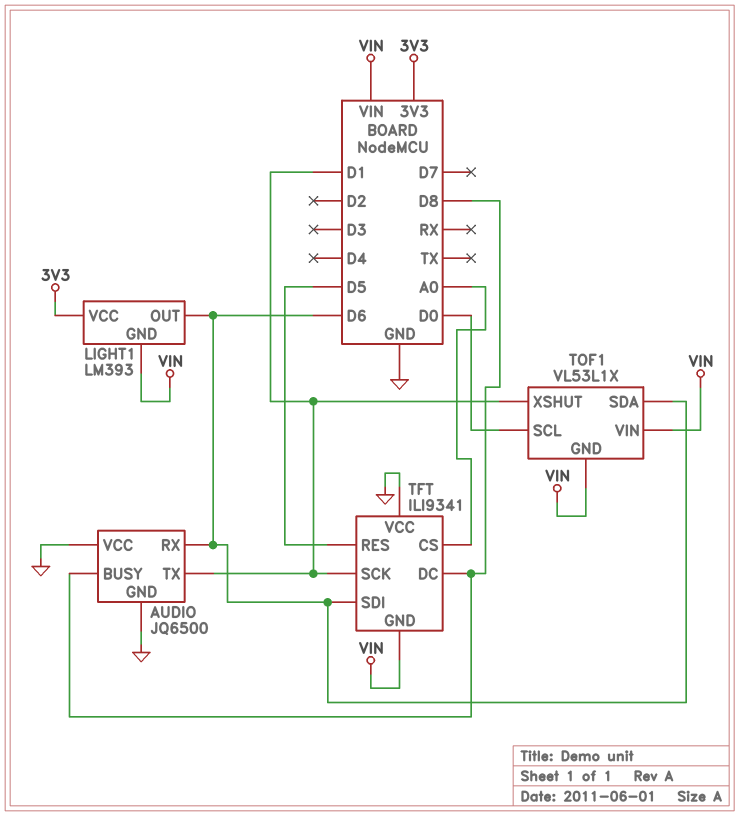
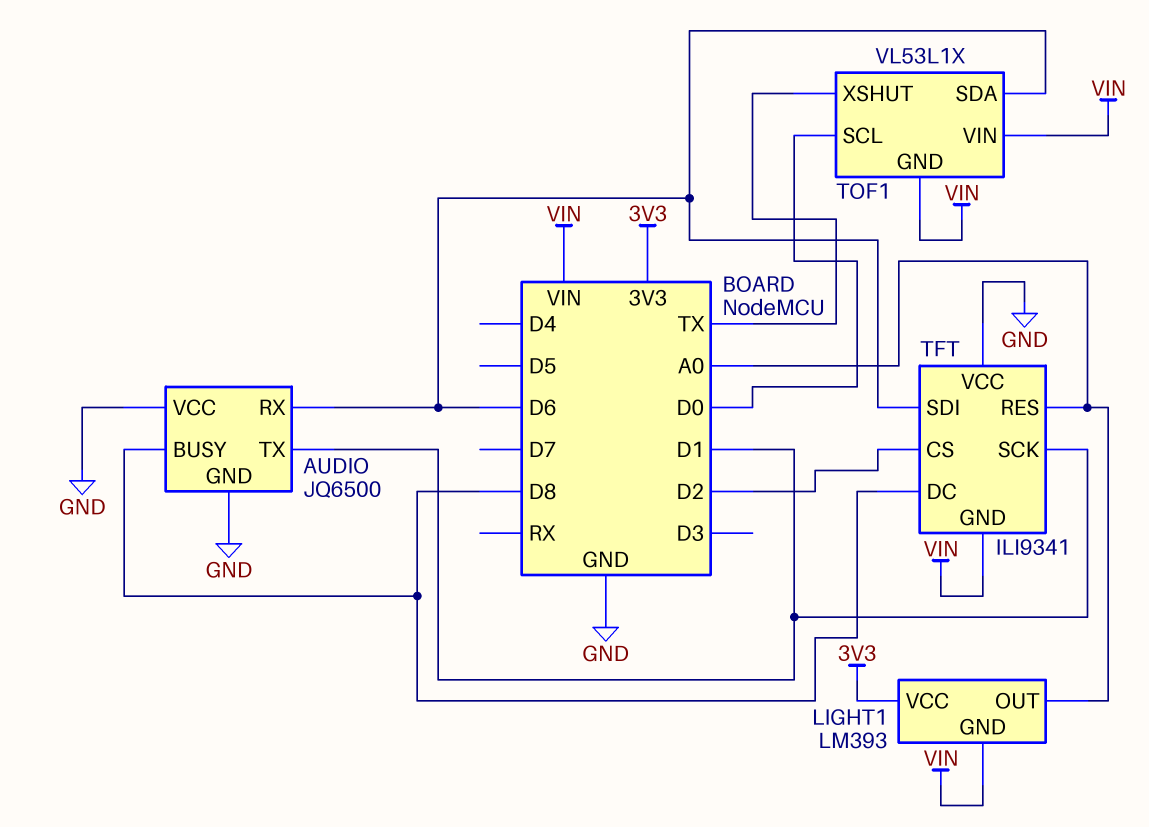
LIGHT1 pin OUT: D6 -> A0
TFT pin CS: A0 -> D2
TFT pin RES: D5 -> A0
TOF1 pin XSHUT: D1 -> TX

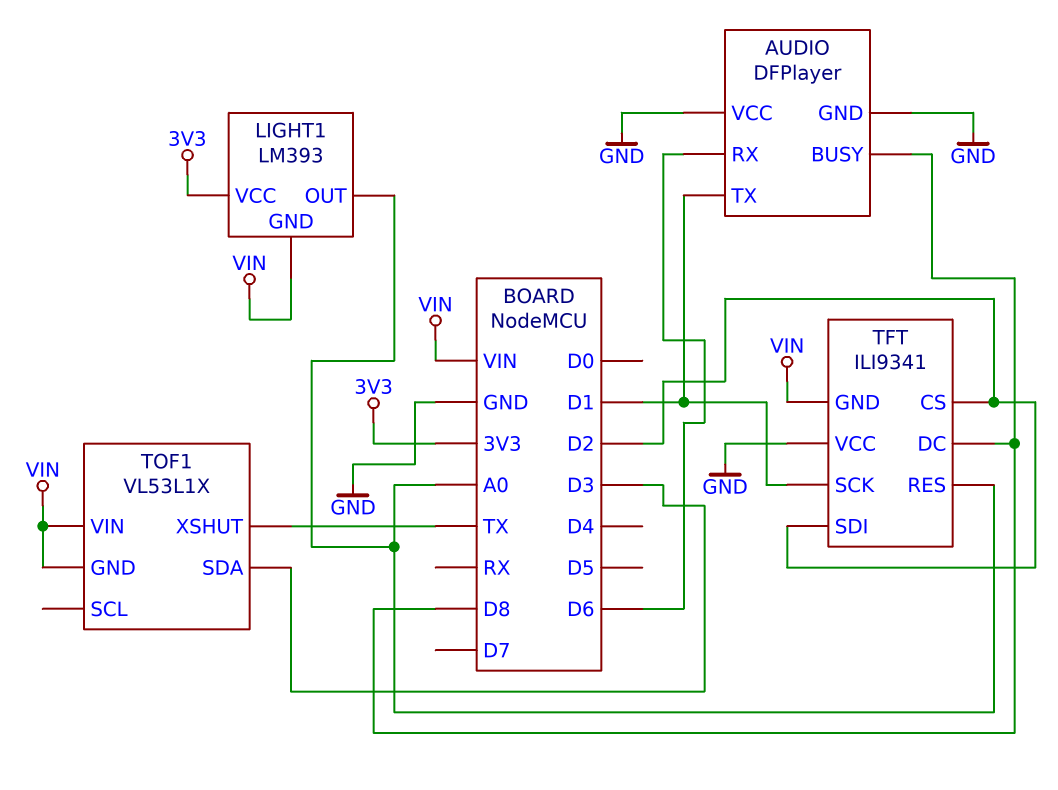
AUDIO: JQ6500 -> DFPlayer
TFT pin SDI: D6 -> D2
TOF1 pin SCL: D0 -> none
TOF1 pin SDA: D6 -> D3

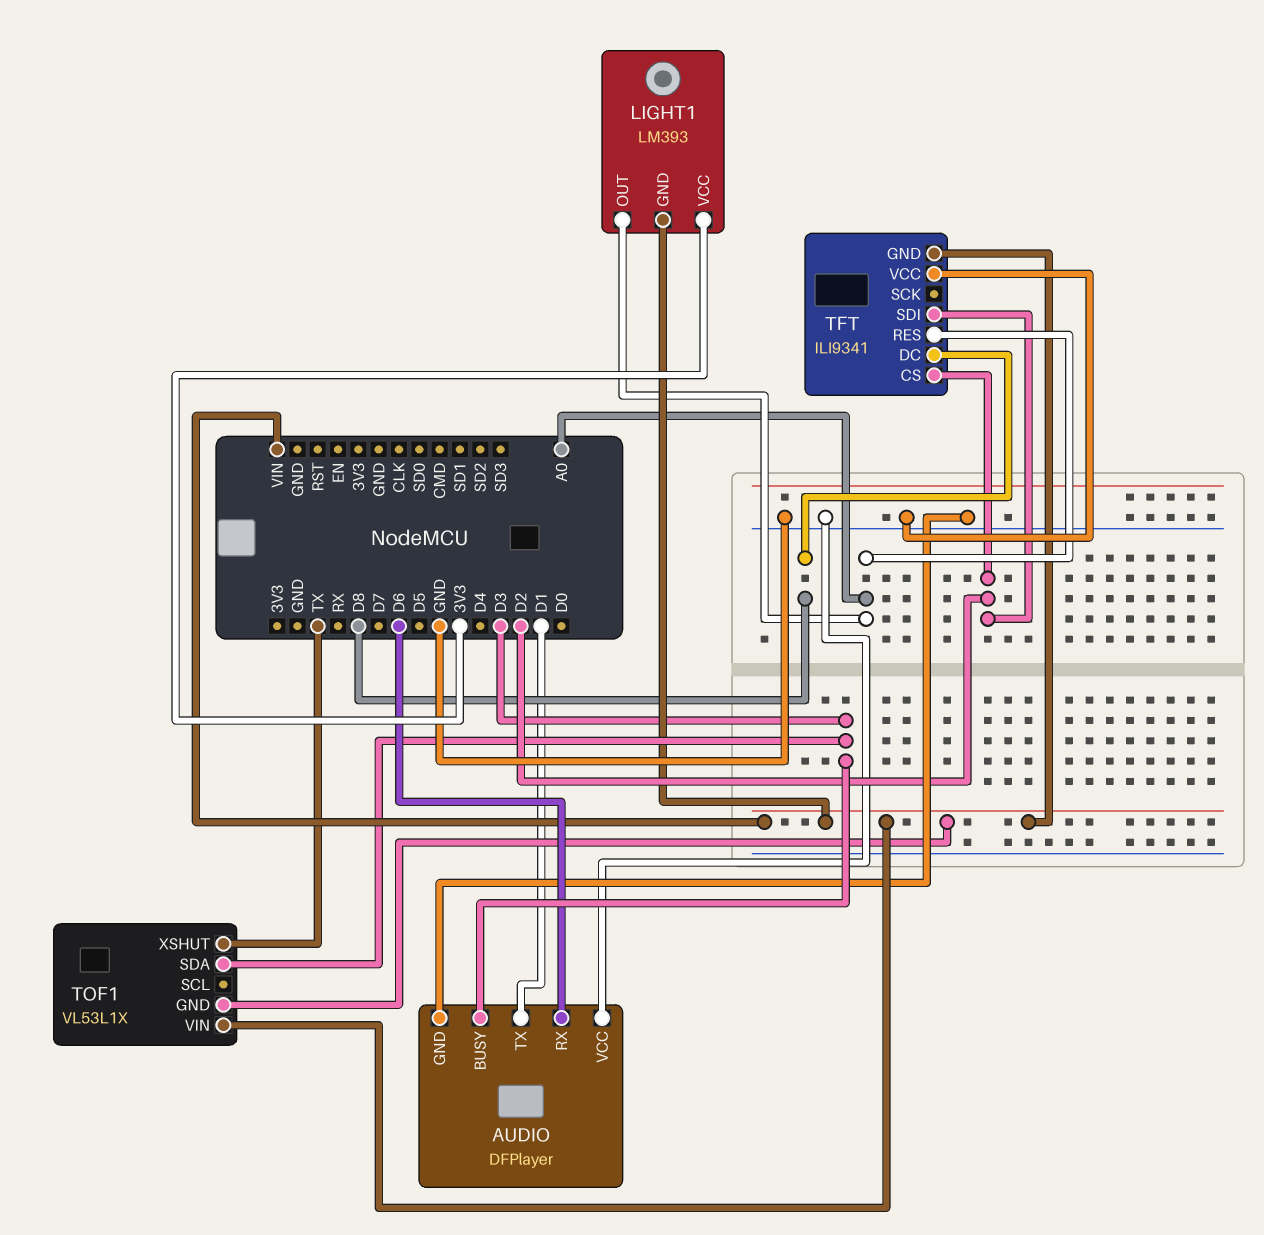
AUDIO pin BUSY: D8 -> D3
TFT pin SCK: D1 -> none

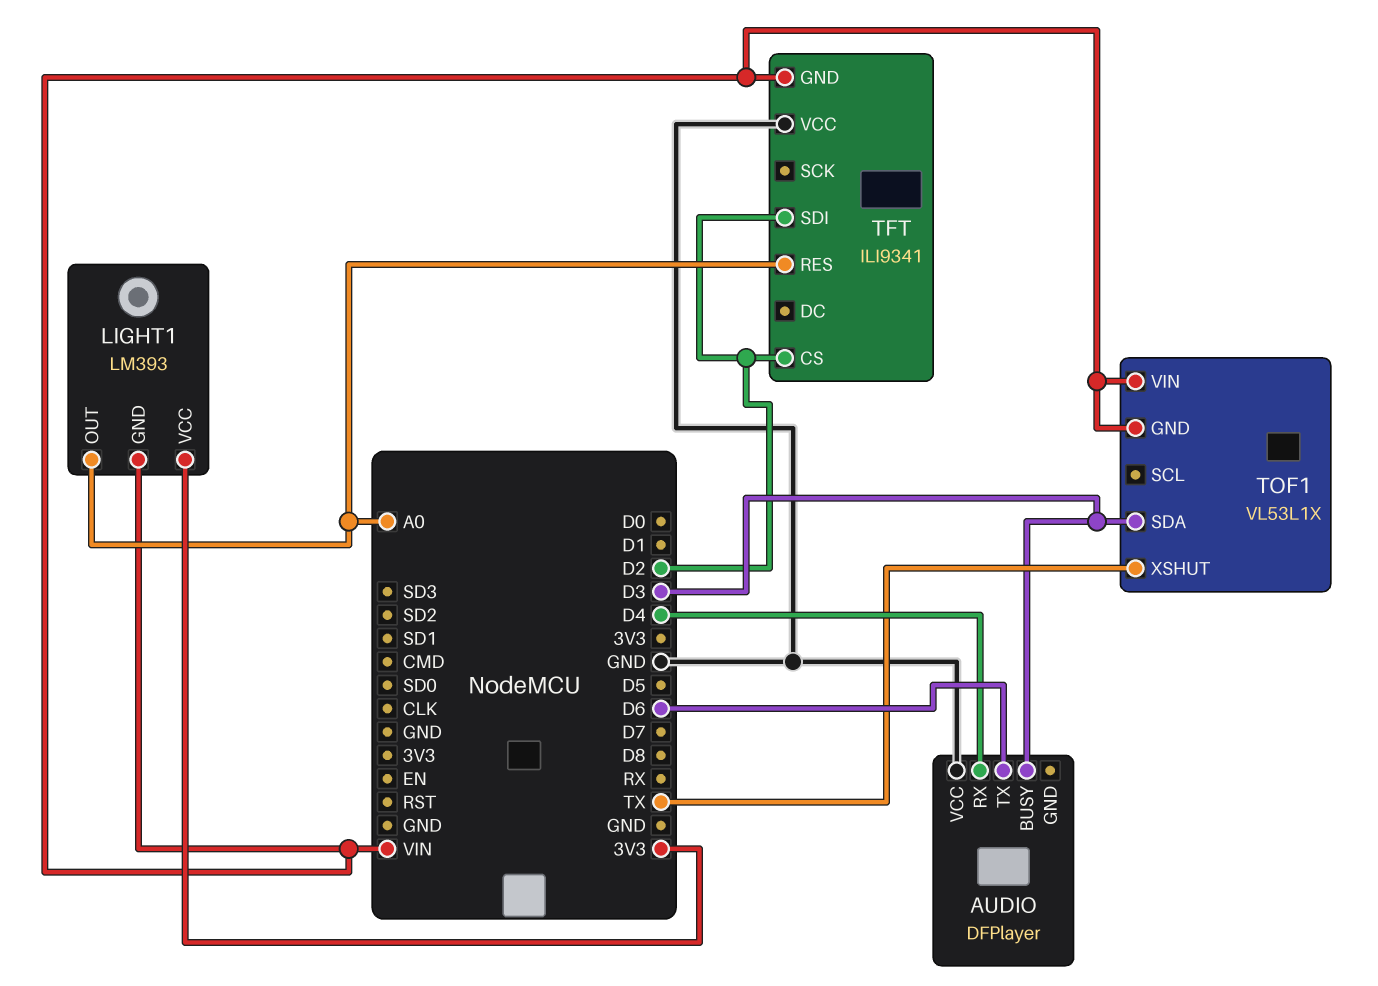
AUDIO pin GND: GND -> none
AUDIO pin RX: D6 -> D4
AUDIO pin TX: D1 -> D6
TFT pin DC: D8 -> none

